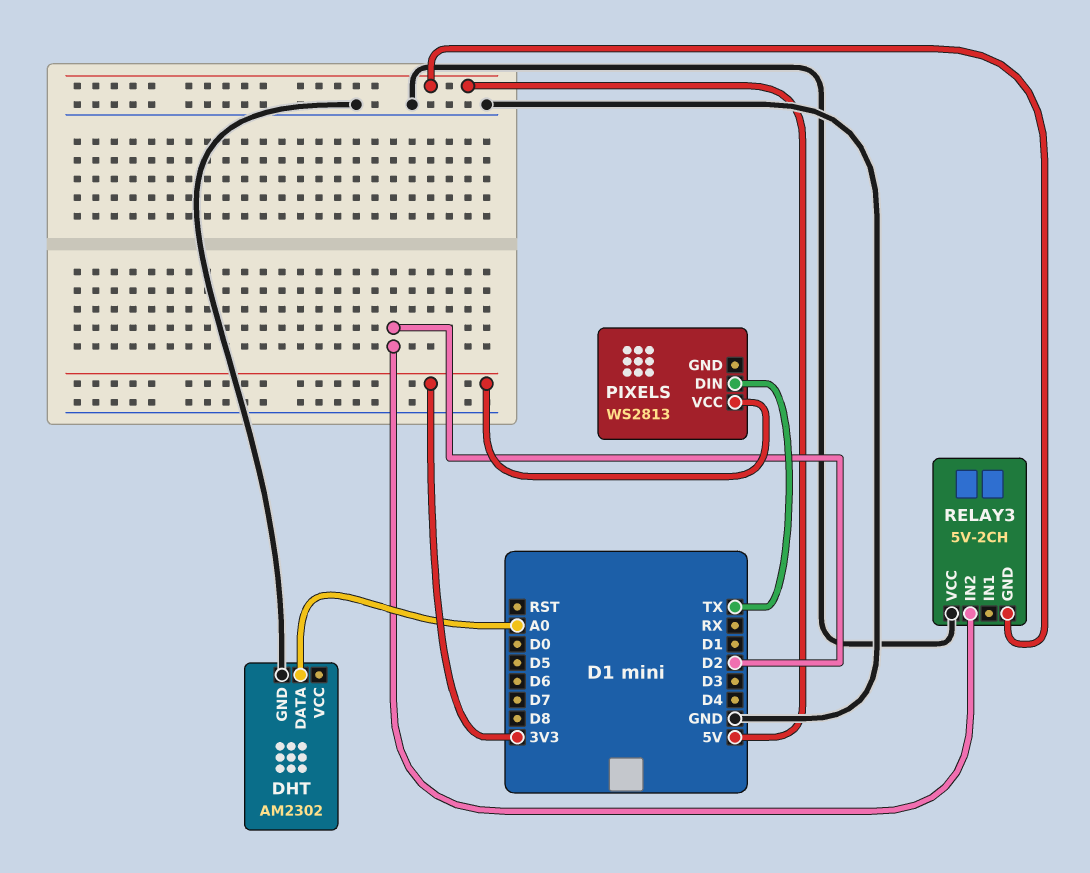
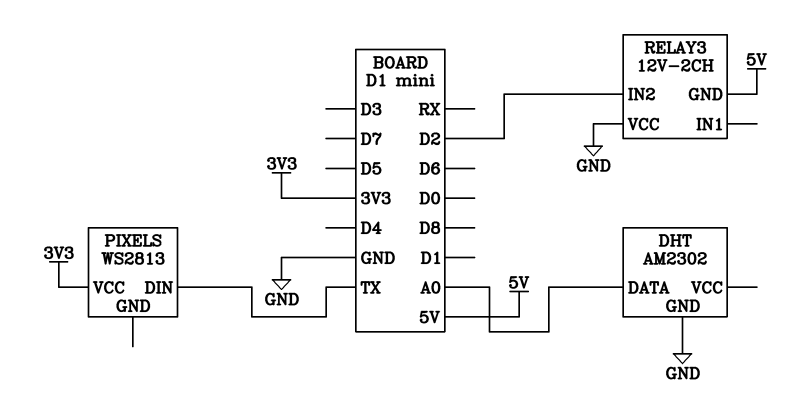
RELAY3: 5V-2CH -> 12V-2CH

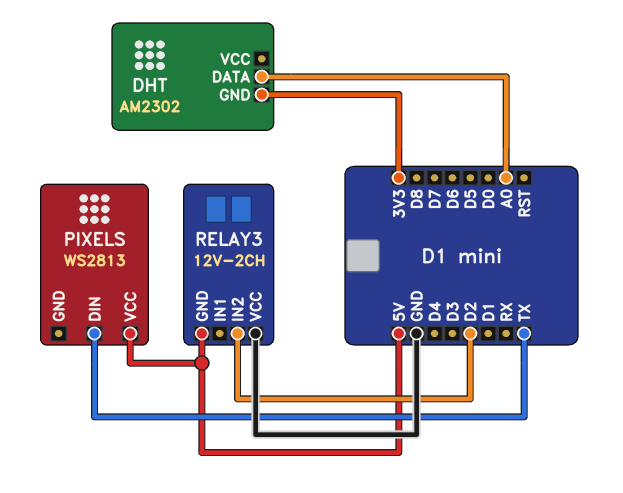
DHT pin GND: GND -> 3V3
PIXELS pin VCC: 3V3 -> 5V

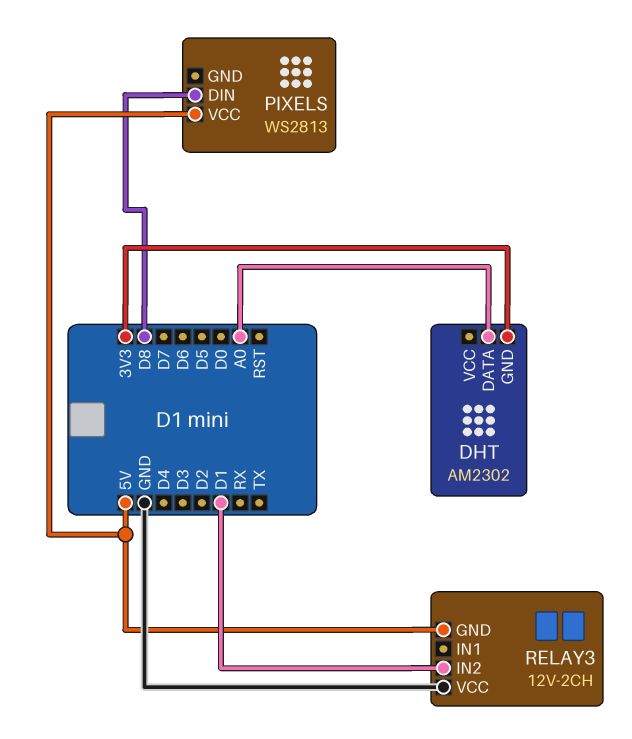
PIXELS pin DIN: TX -> D8
RELAY3 pin IN2: D2 -> D1

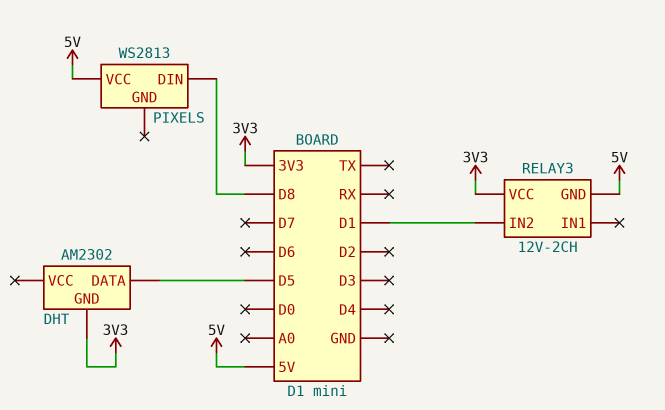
DHT pin DATA: A0 -> D5
RELAY3 pin VCC: GND -> 3V3

